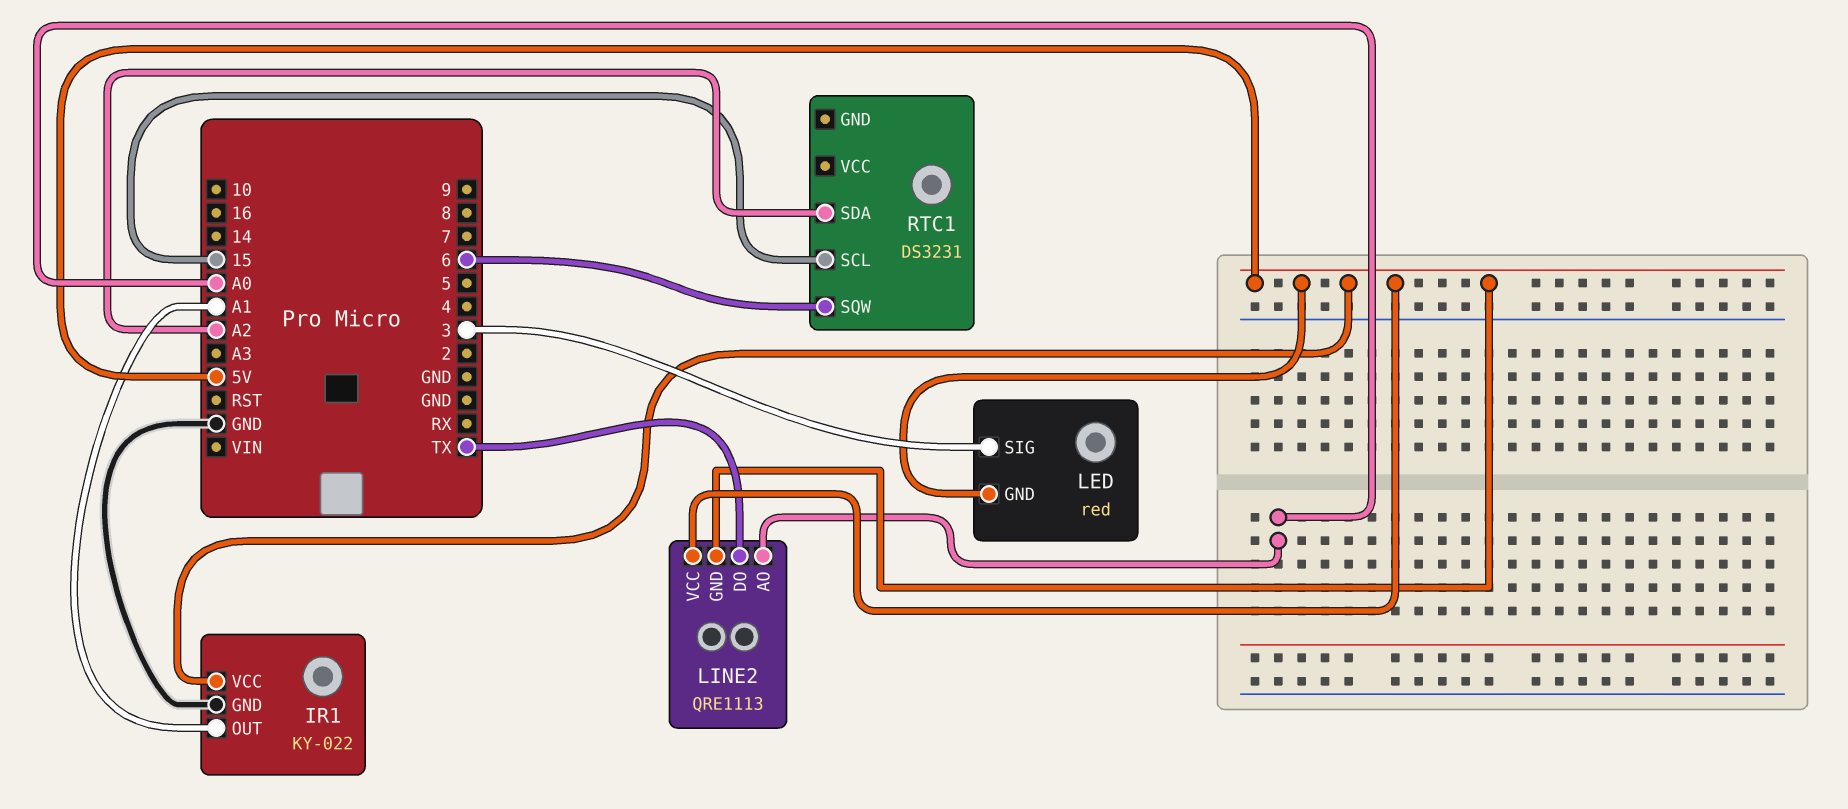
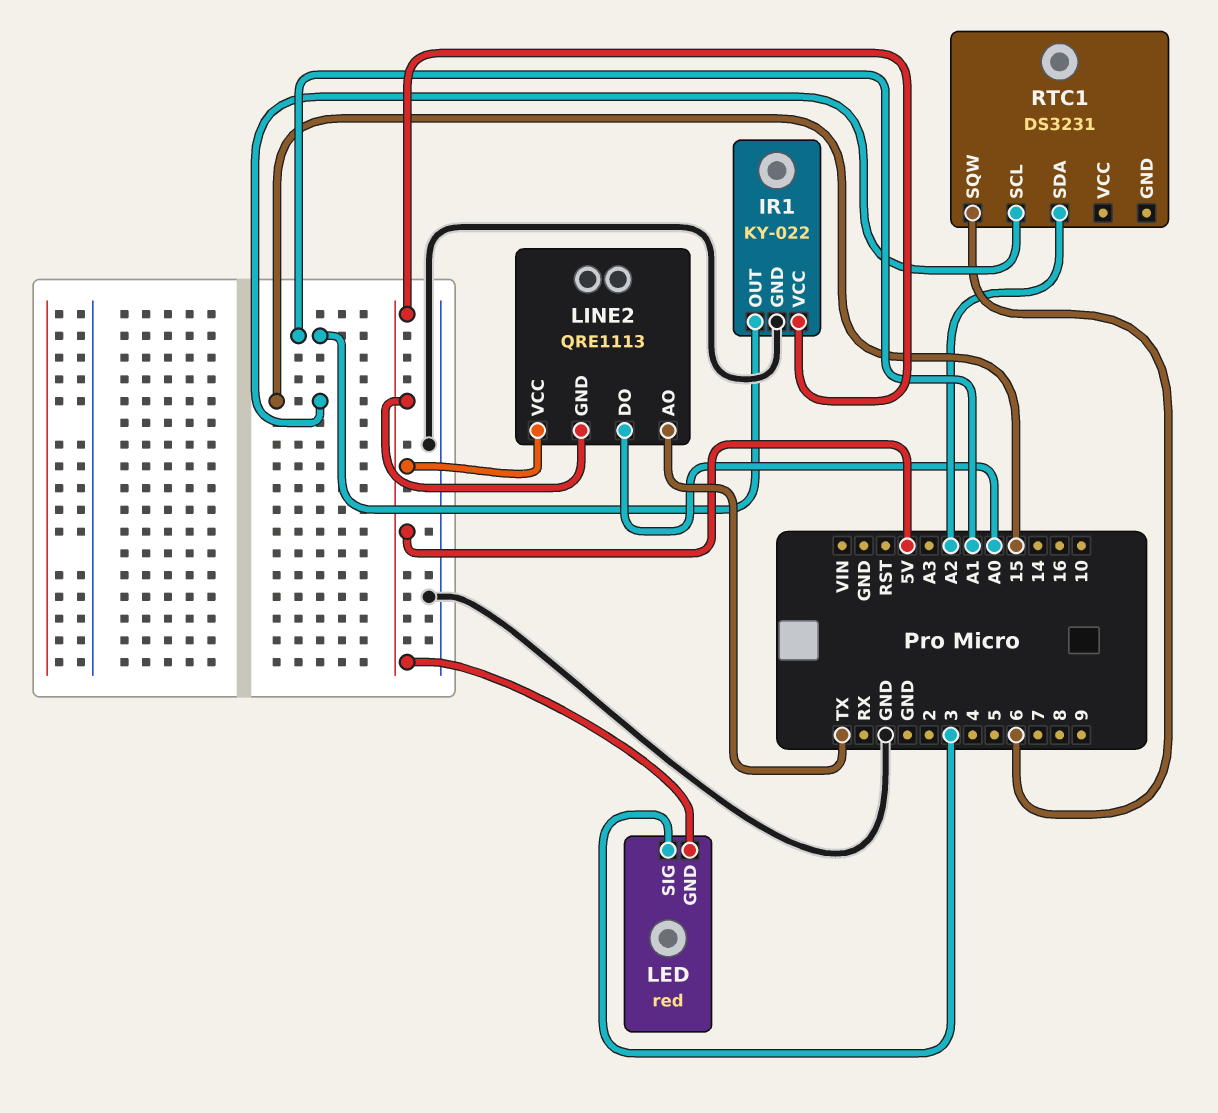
LINE2 pin AO: A0 -> TX
LINE2 pin DO: TX -> A0

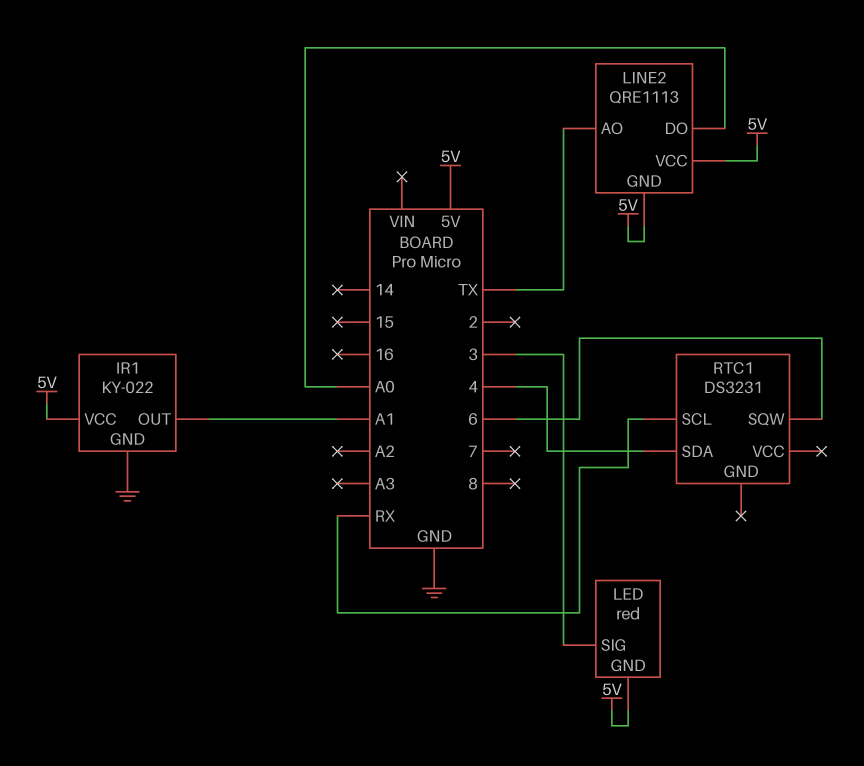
RTC1 pin SCL: 15 -> RX
RTC1 pin SDA: A2 -> 4

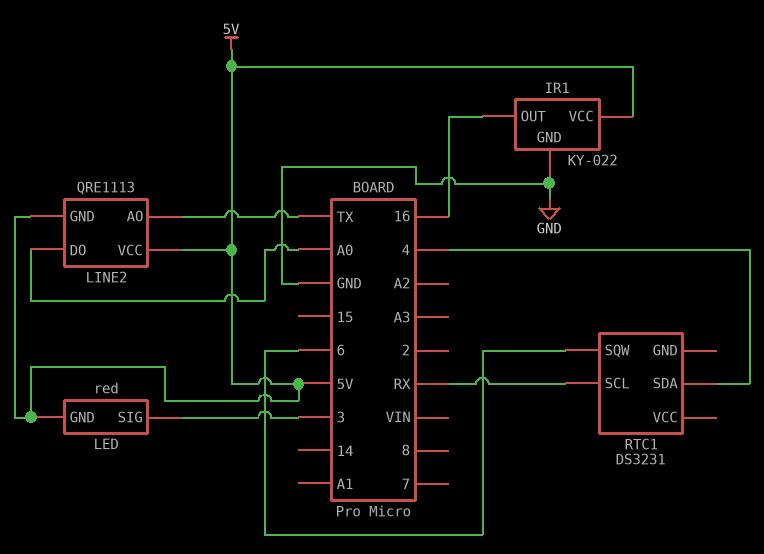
IR1 pin OUT: A1 -> 16

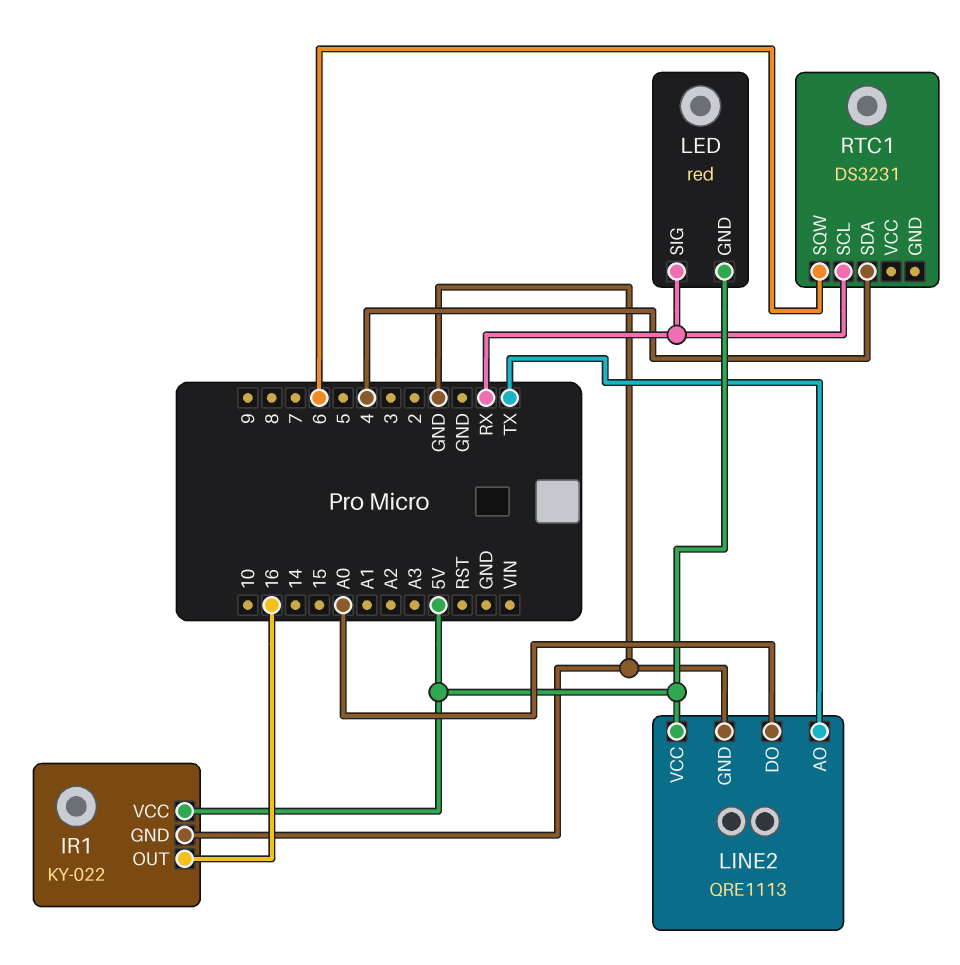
LED pin SIG: 3 -> RX
LINE2 pin GND: 5V -> GND

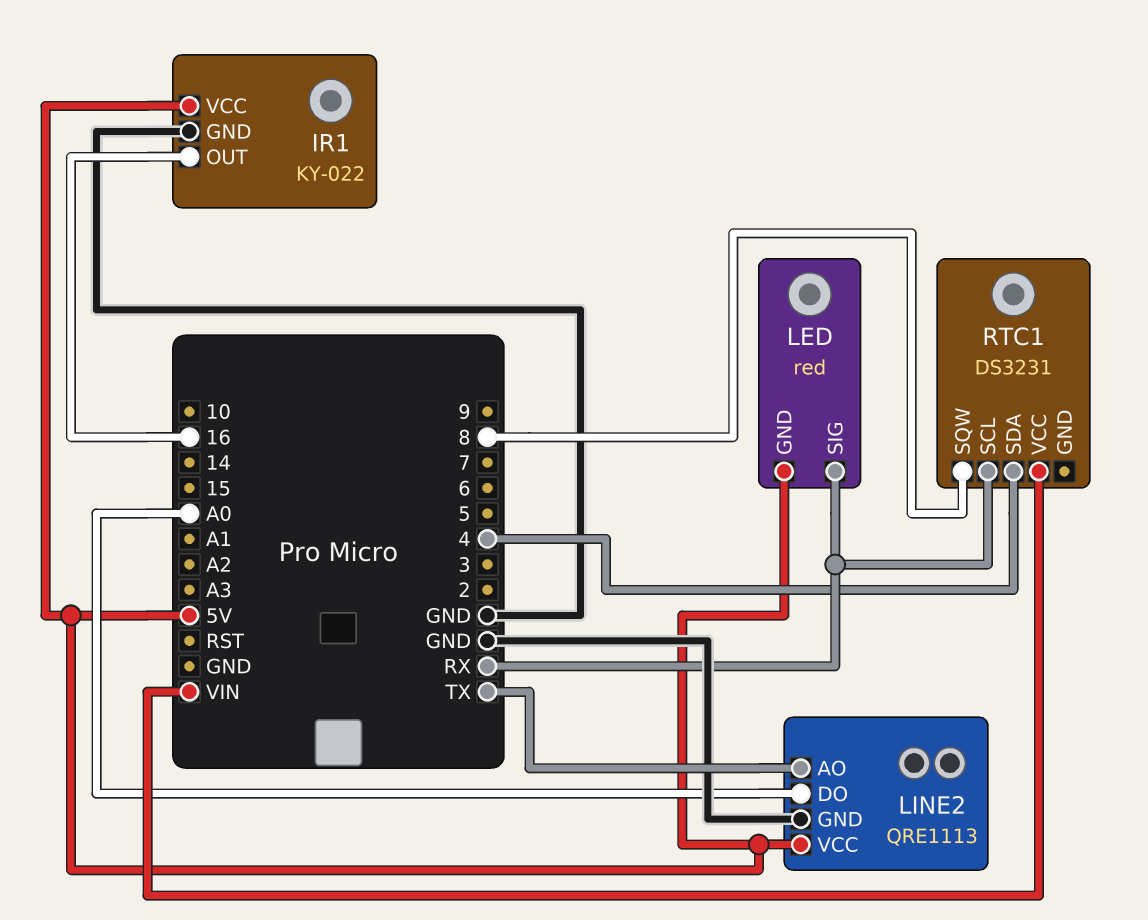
RTC1 pin SQW: 6 -> 8
RTC1 pin VCC: none -> VIN

